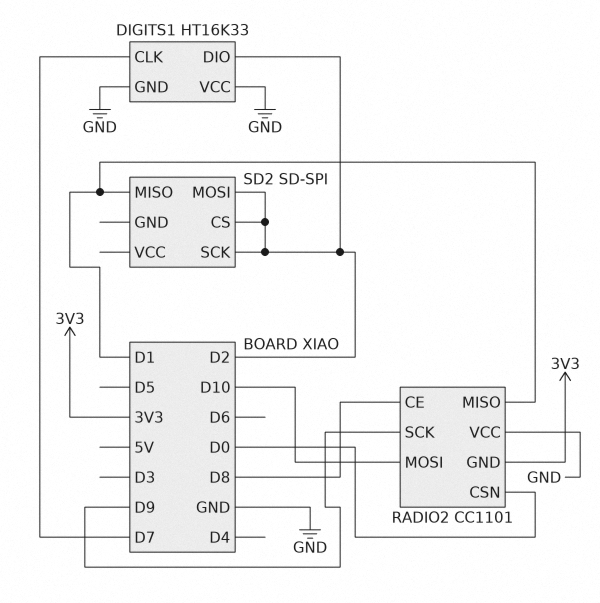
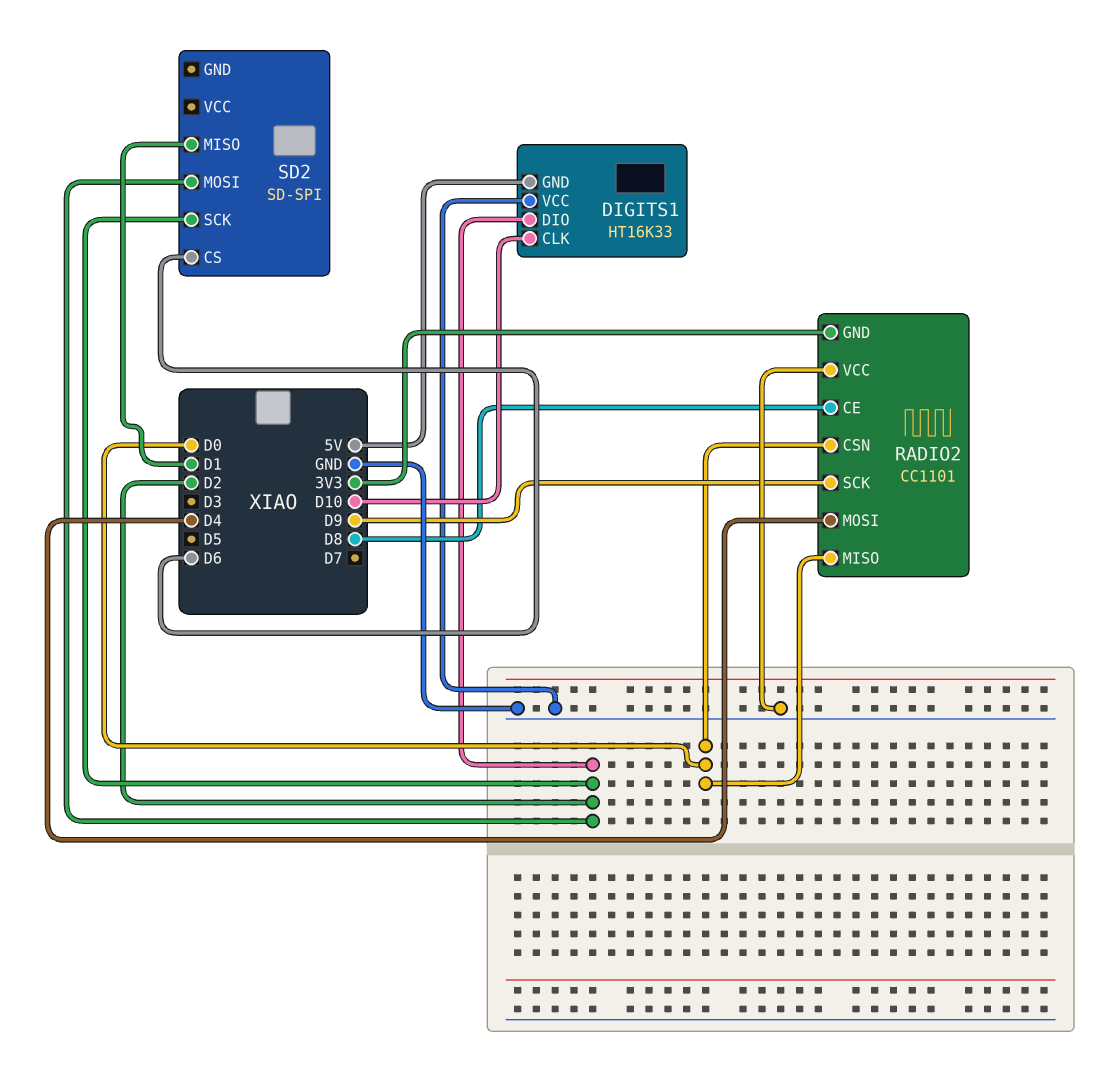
DIGITS1 pin CLK: D7 -> D10
DIGITS1 pin GND: GND -> 5V
RADIO2 pin MISO: D1 -> D0
RADIO2 pin MOSI: D10 -> D4
SD2 pin CS: D2 -> D6

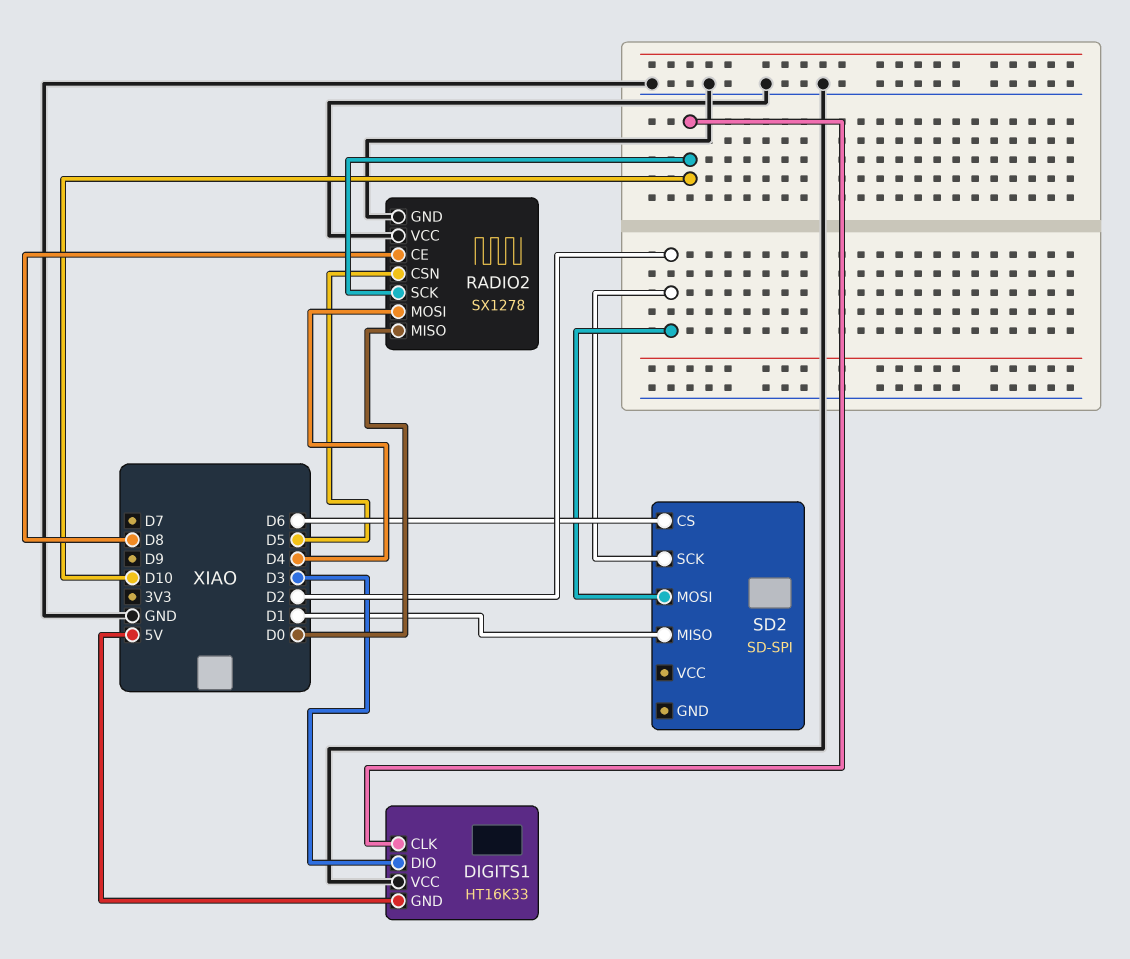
DIGITS1 pin DIO: D2 -> D3
RADIO2: CC1101 -> SX1278
RADIO2 pin CSN: D0 -> D5
RADIO2 pin GND: 3V3 -> GND
RADIO2 pin SCK: D9 -> D10

